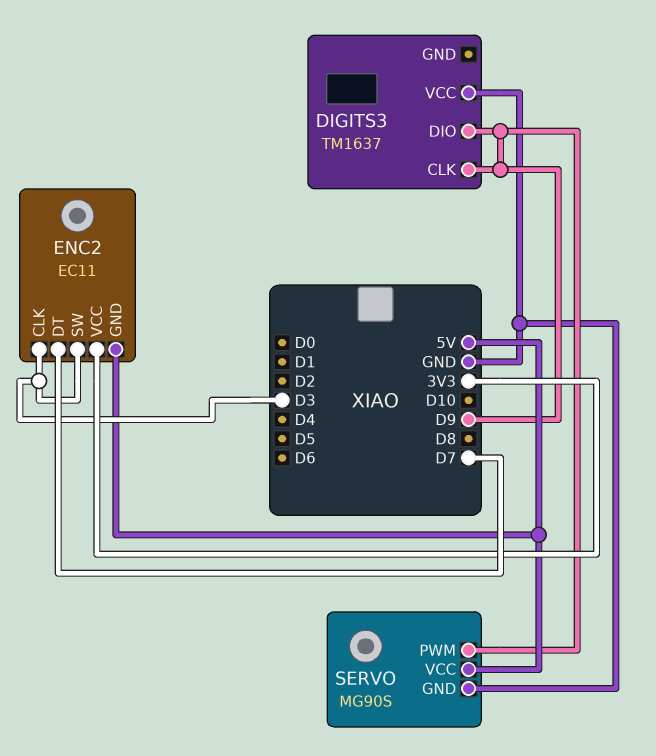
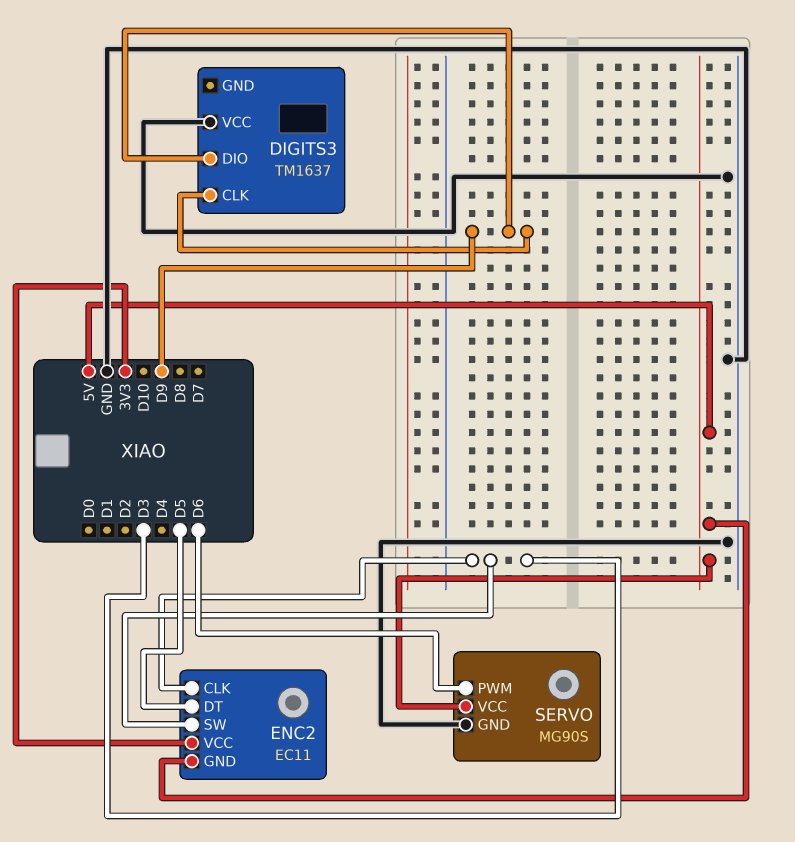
ENC2 pin DT: D7 -> D5
SERVO pin PWM: D9 -> D6

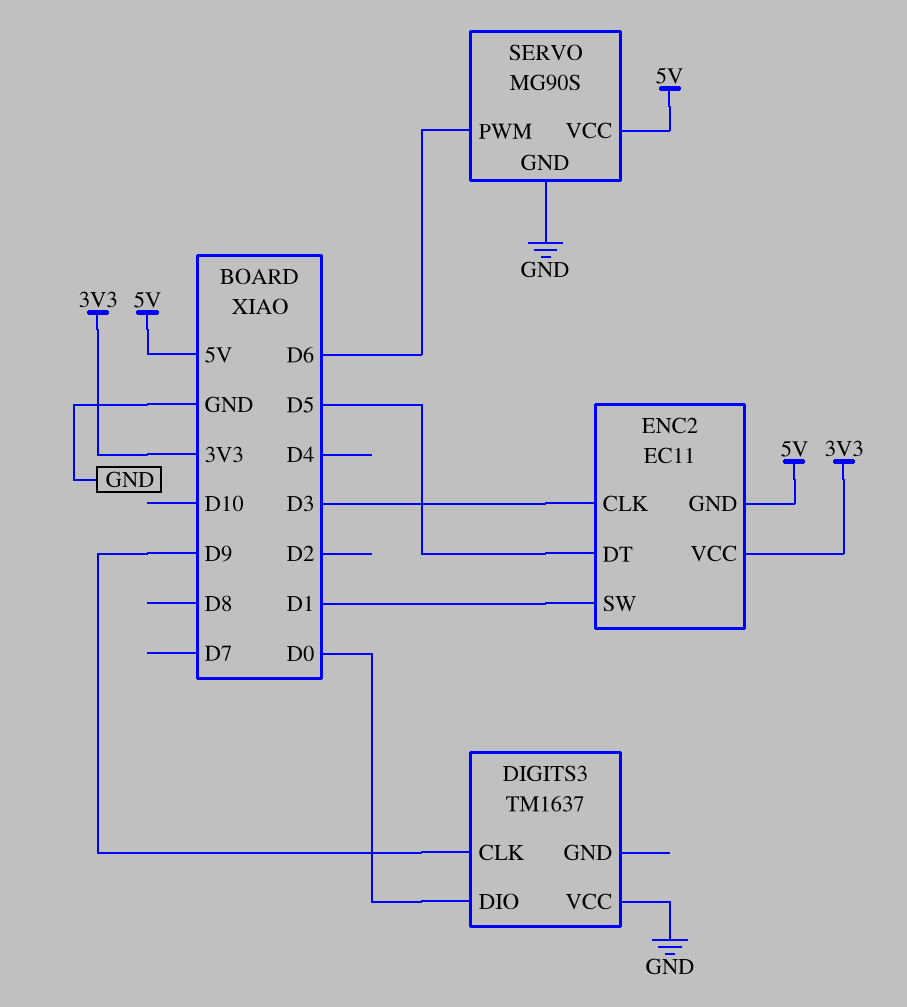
DIGITS3 pin DIO: D9 -> D0
ENC2 pin SW: D3 -> D1

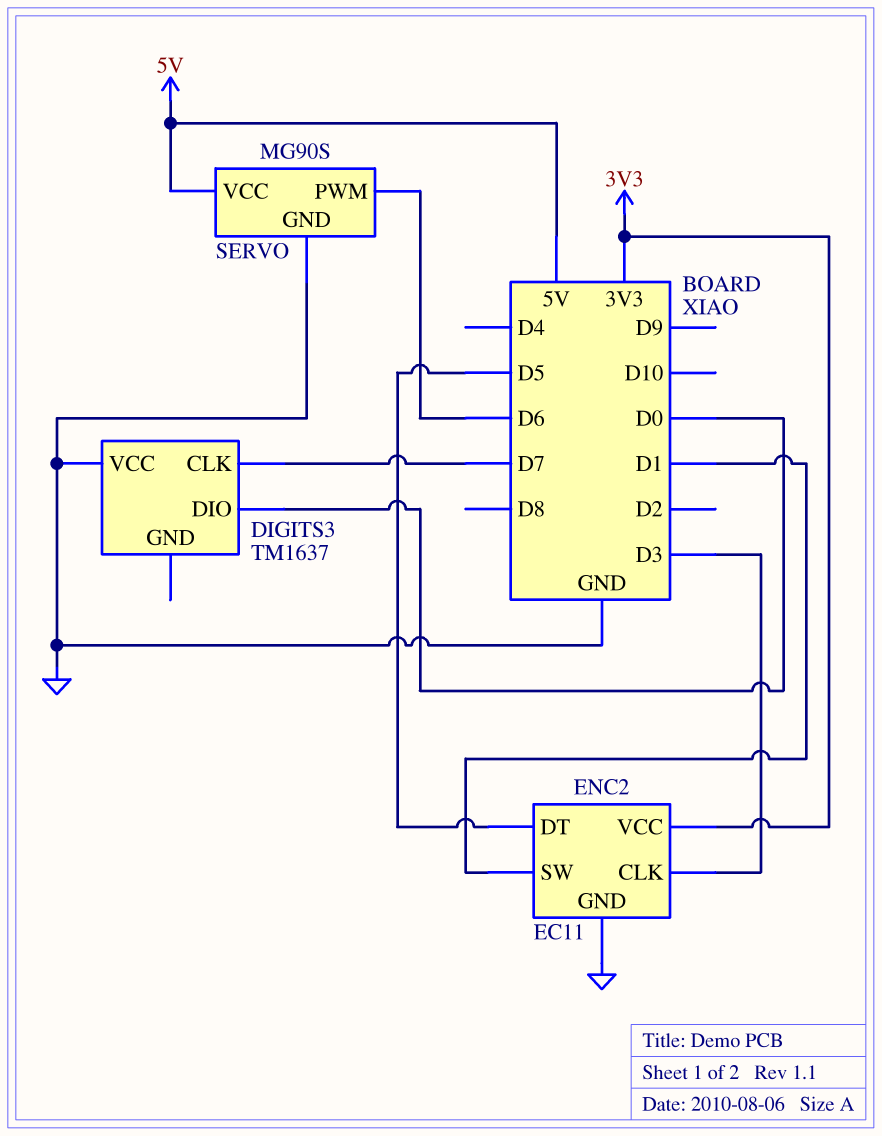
DIGITS3 pin CLK: D9 -> D7
ENC2 pin GND: 5V -> GND

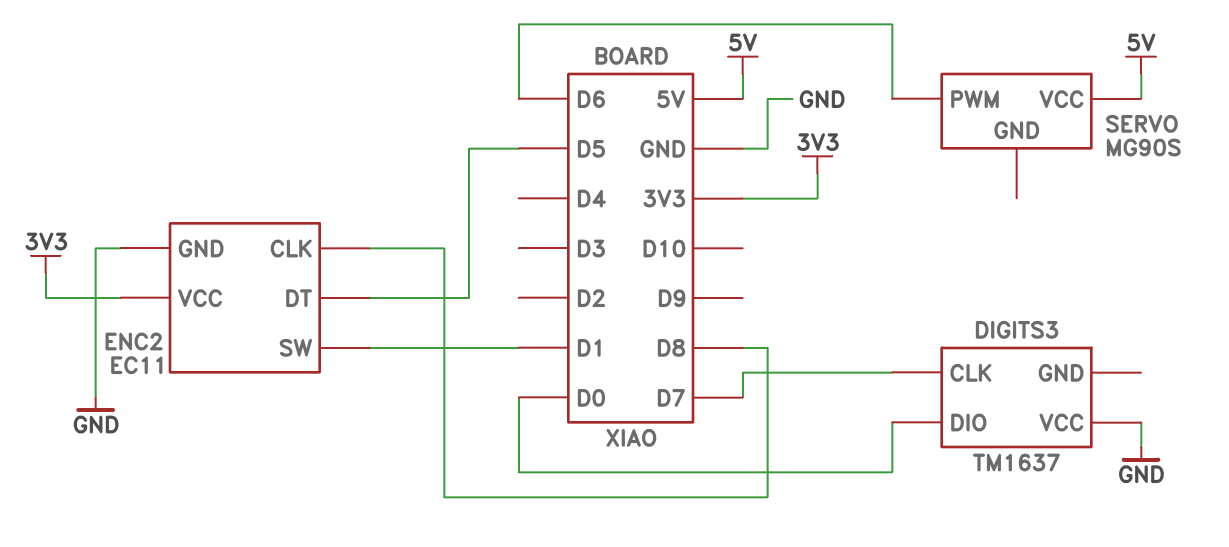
ENC2 pin CLK: D3 -> D8
SERVO pin GND: GND -> none

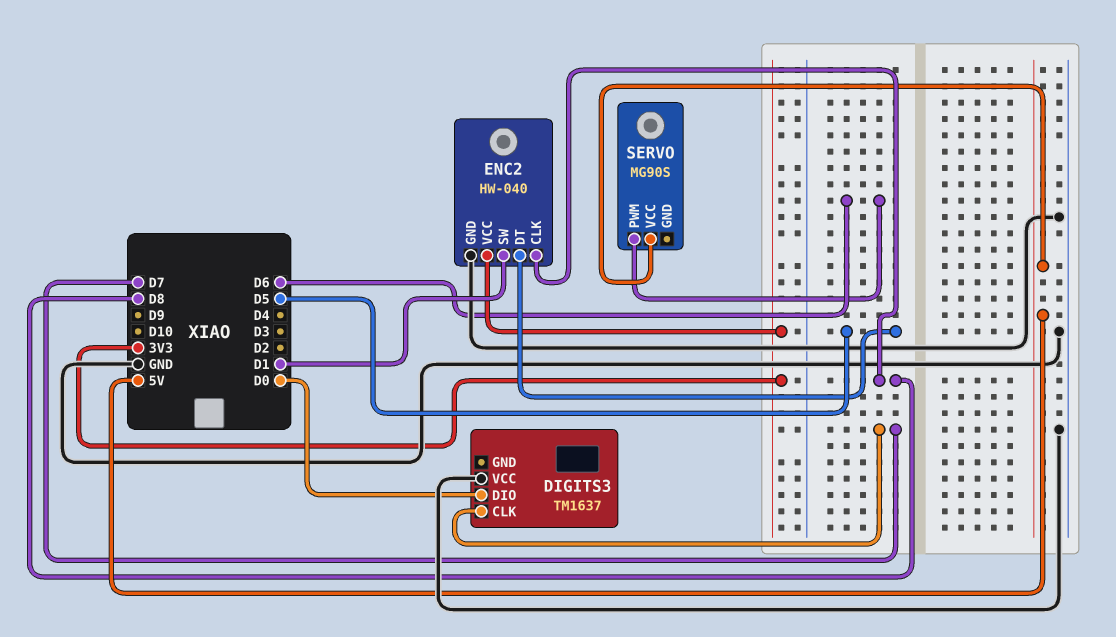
ENC2: EC11 -> HW-040

